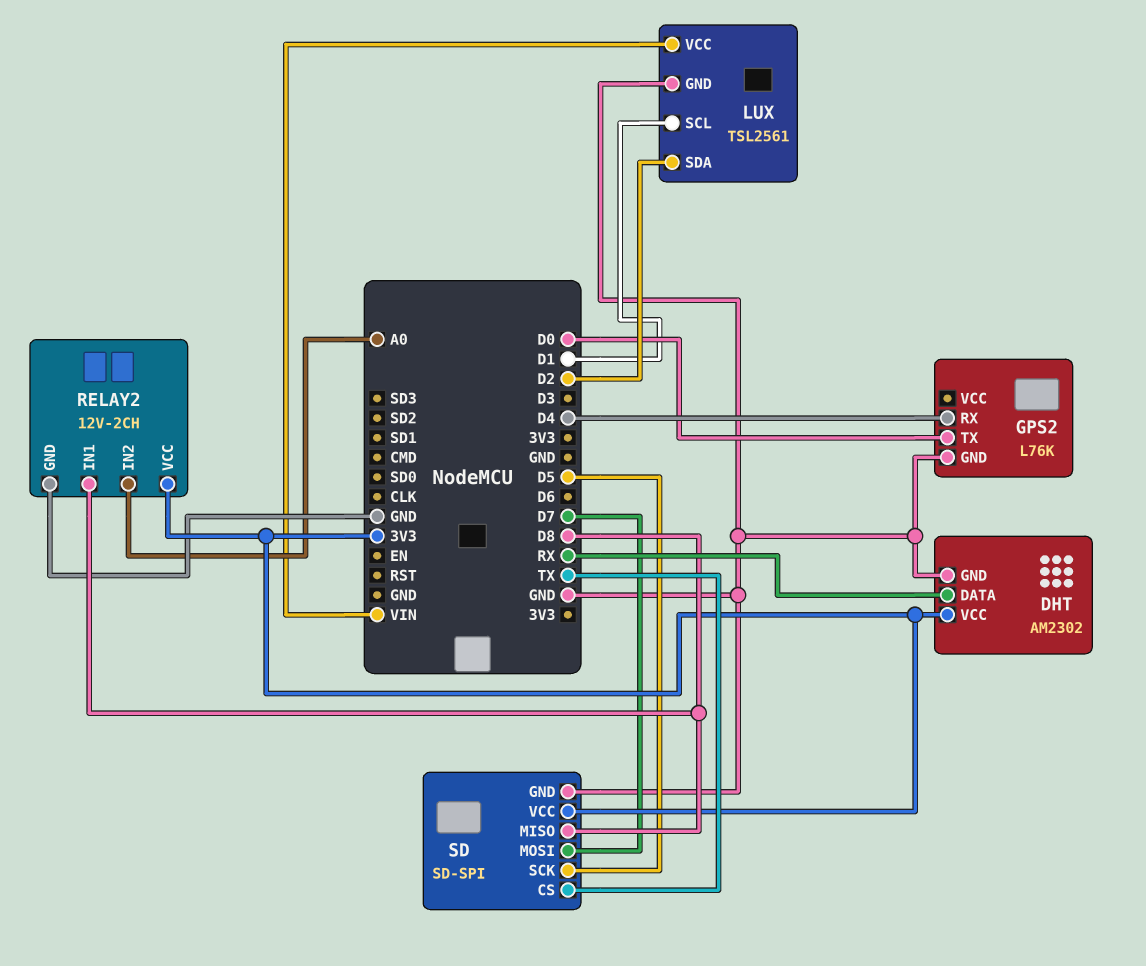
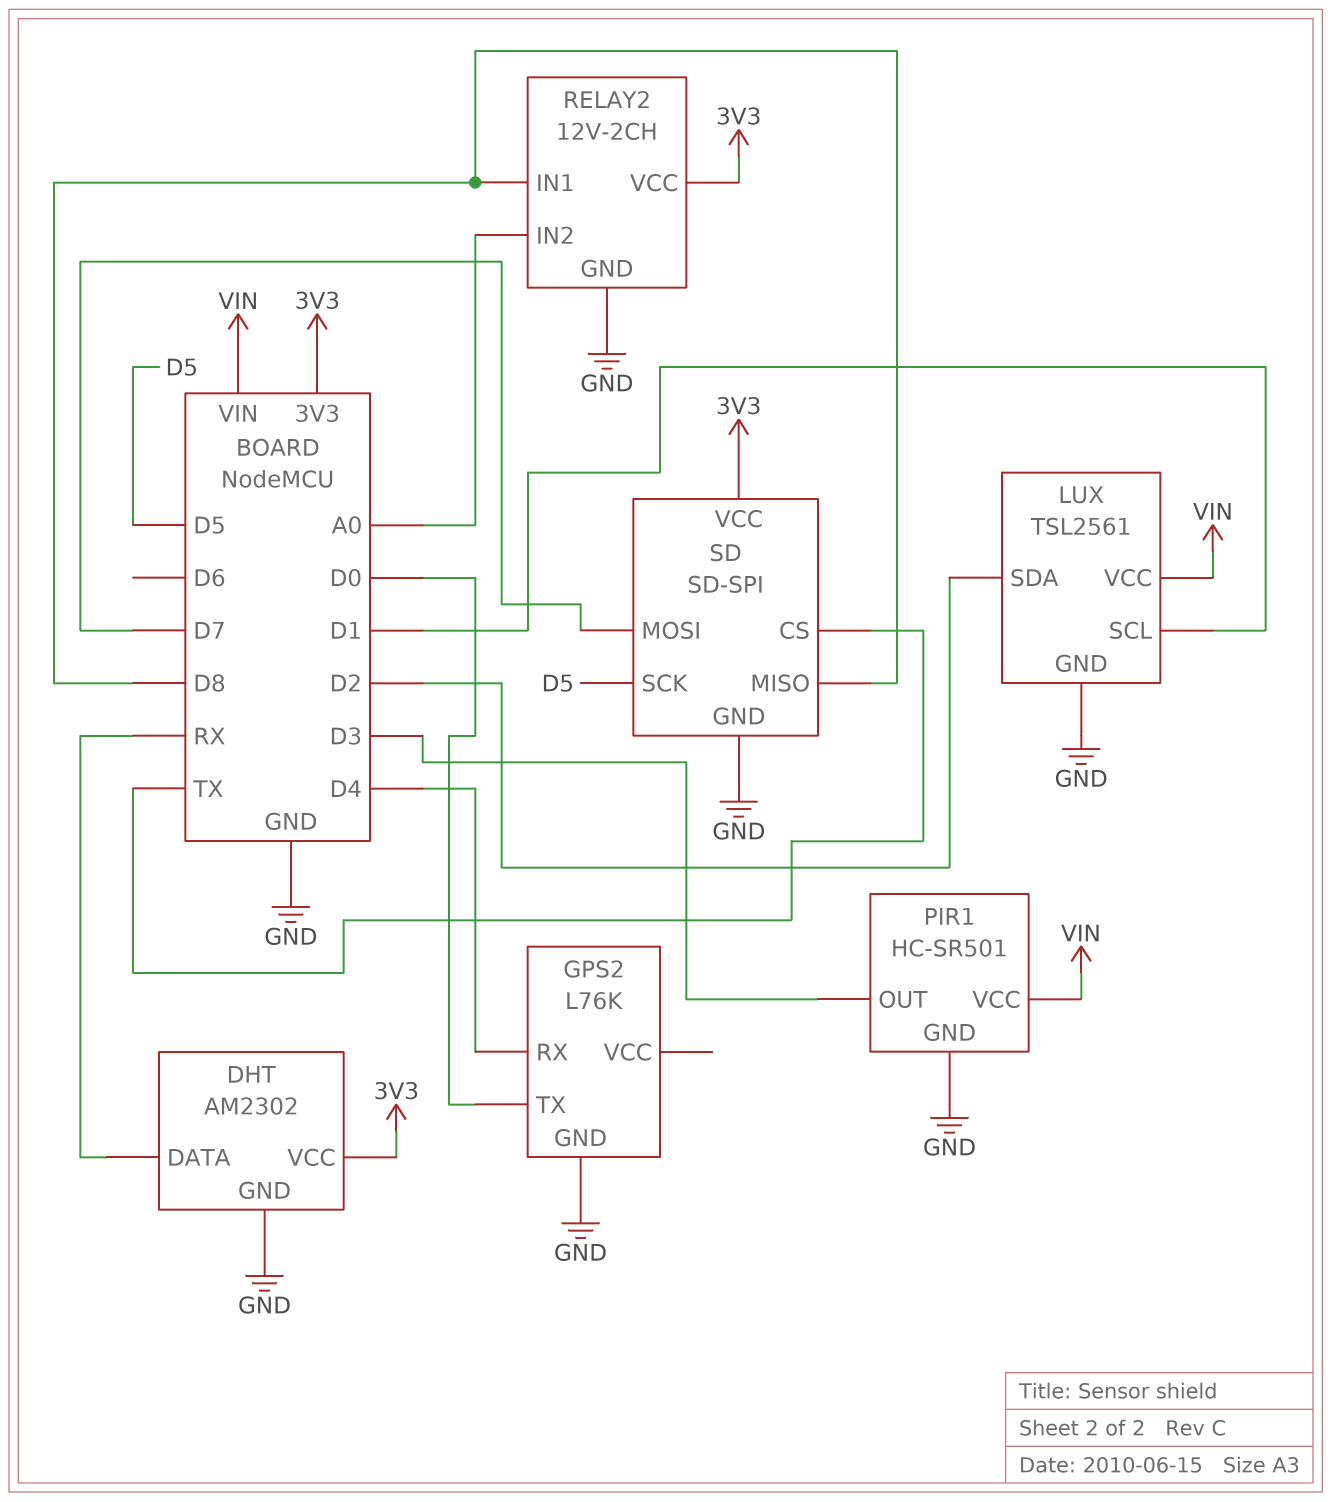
PIR1: none -> HC-SR501
PIR1 pin GND: none -> GND
PIR1 pin OUT: none -> D3
PIR1 pin VCC: none -> VIN

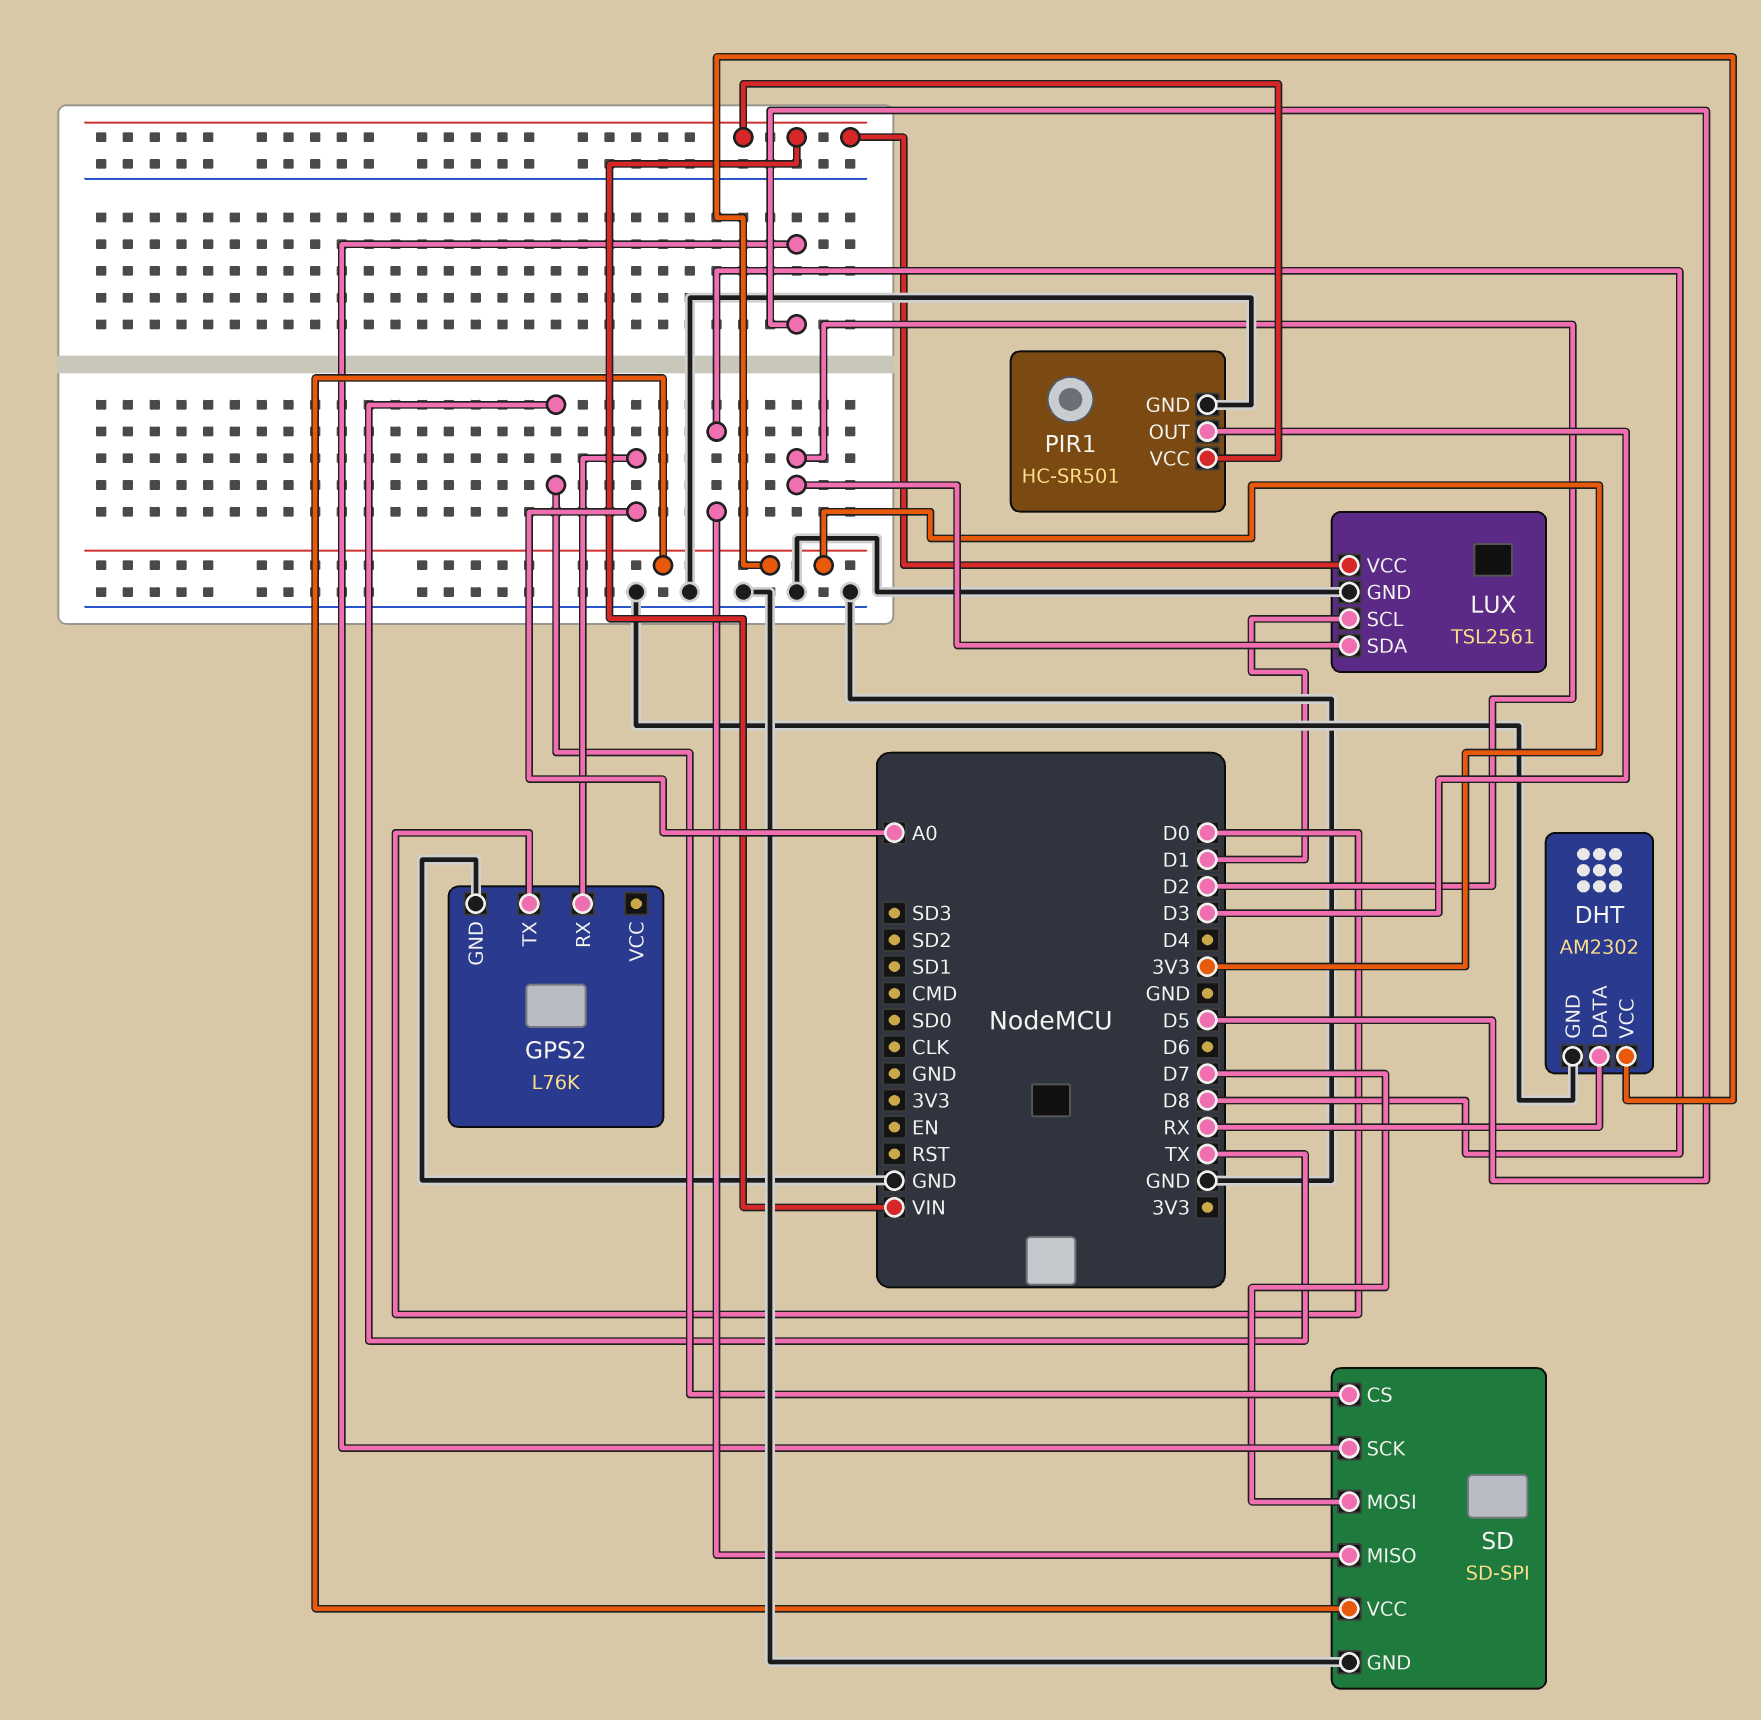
GPS2 pin RX: D4 -> A0
RELAY2: 12V-2CH -> none
RELAY2 pin GND: GND -> none
RELAY2 pin IN1: D8 -> none
RELAY2 pin IN2: A0 -> none
RELAY2 pin VCC: 3V3 -> none

